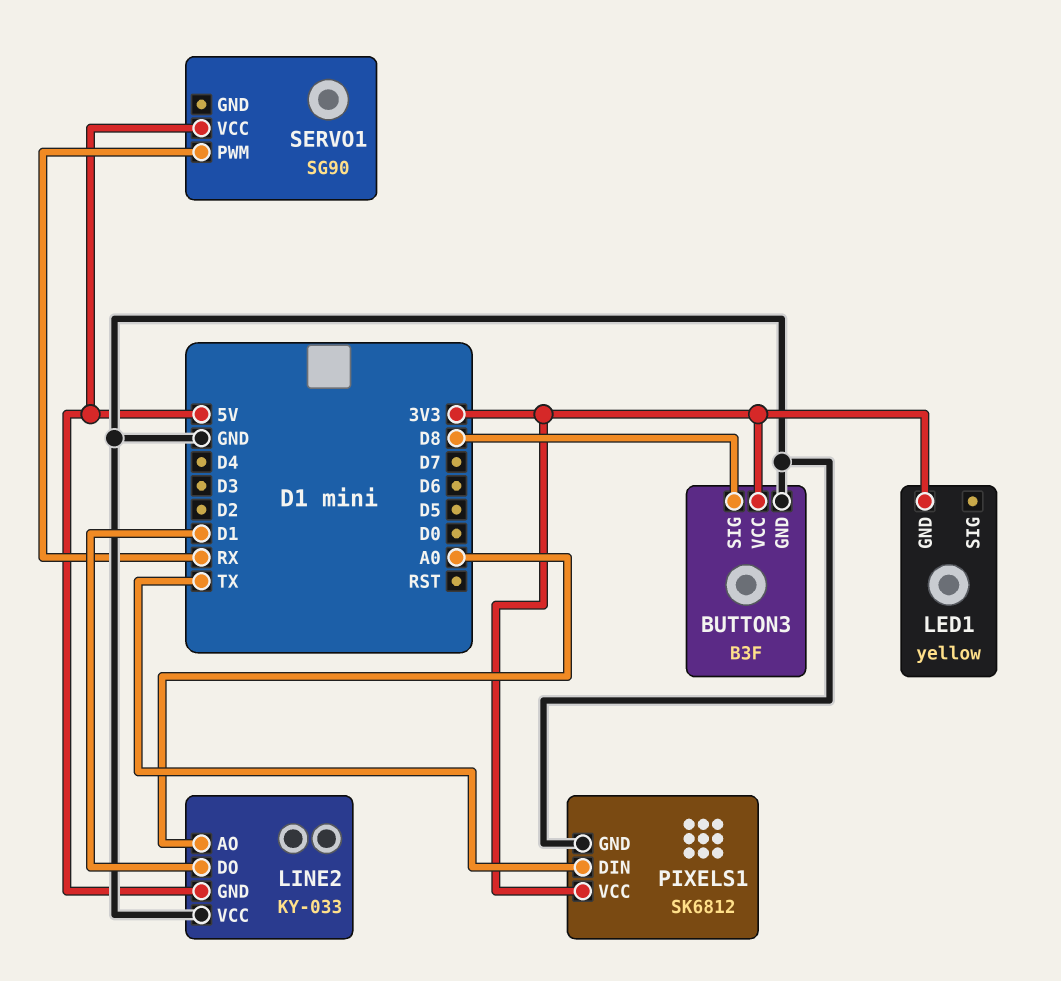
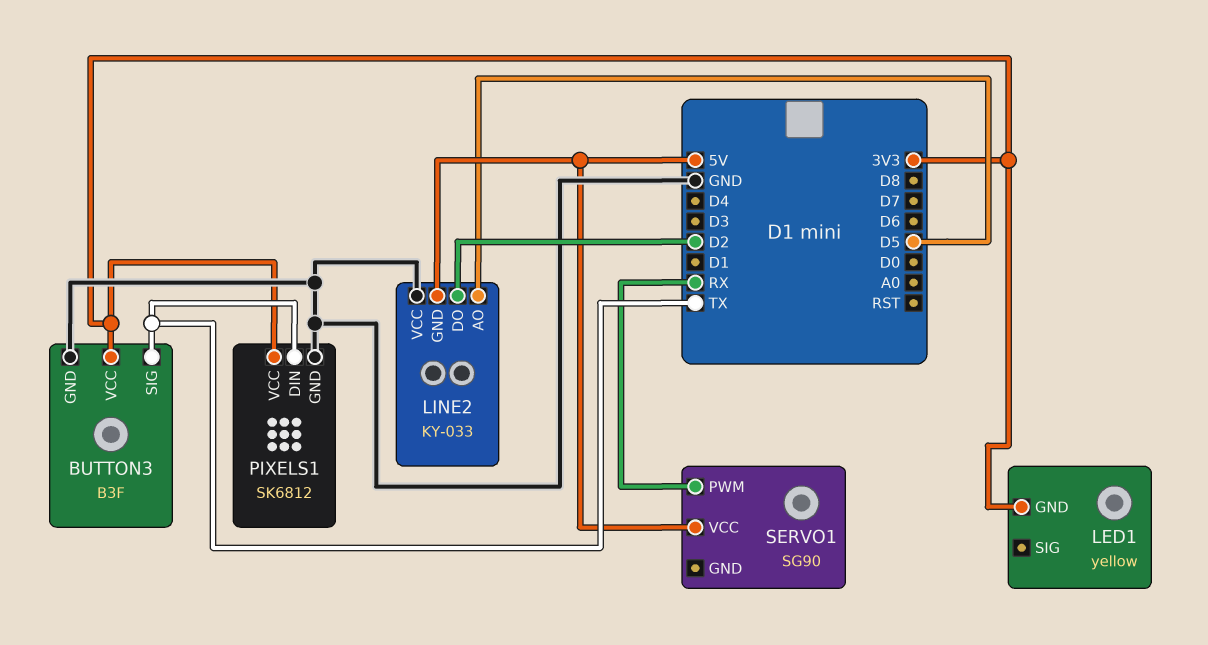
BUTTON3 pin SIG: D8 -> TX
LINE2 pin AO: A0 -> D5
LINE2 pin DO: D1 -> D2

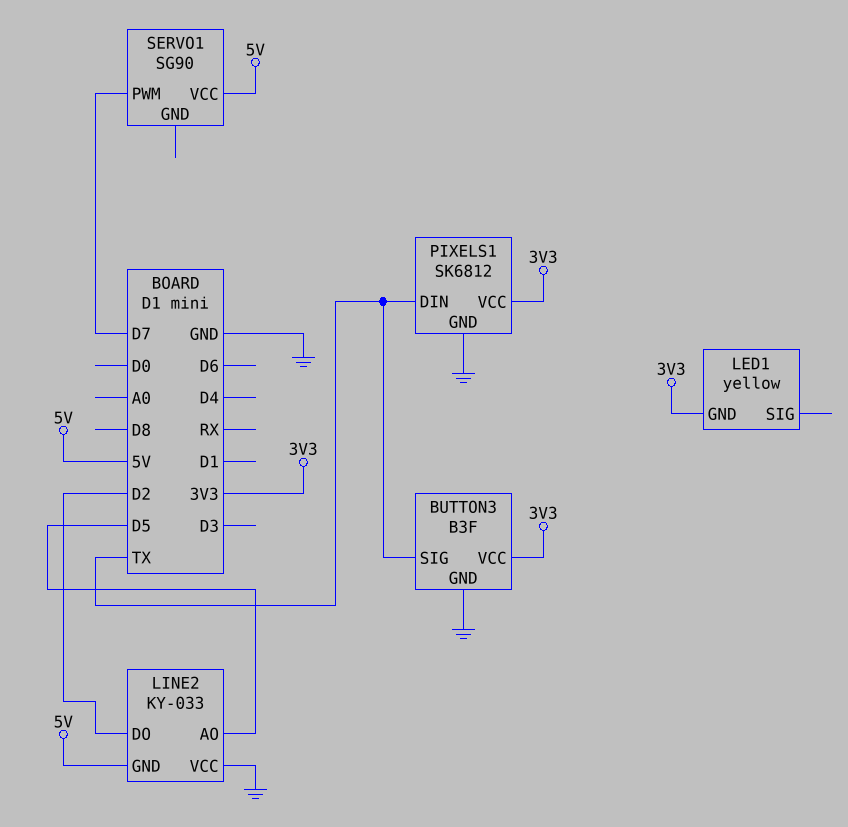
SERVO1 pin PWM: RX -> D7

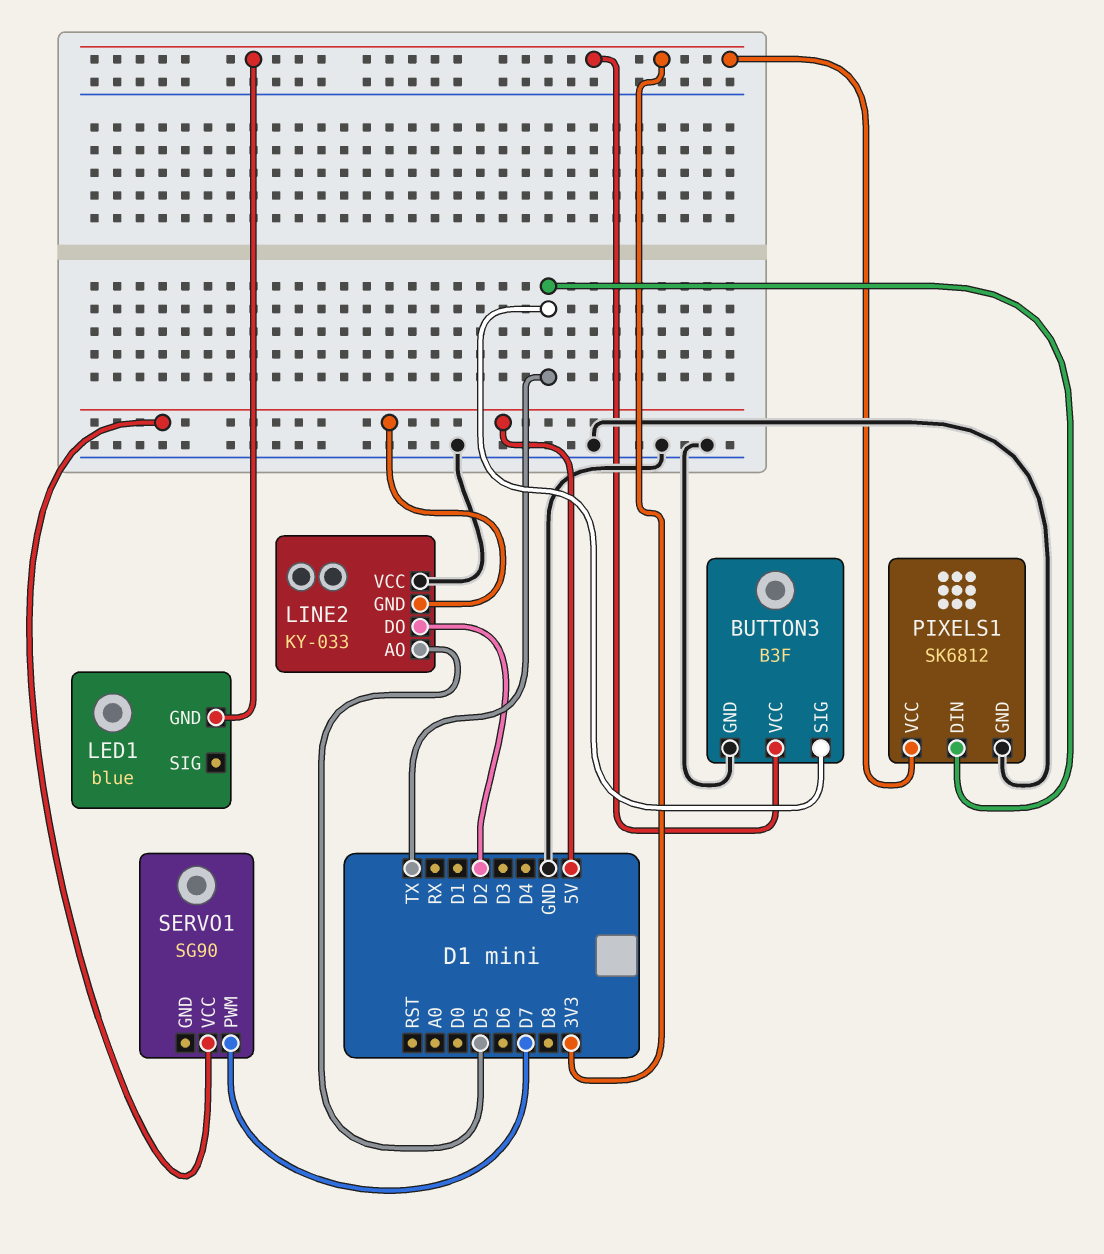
LED1: yellow -> blue

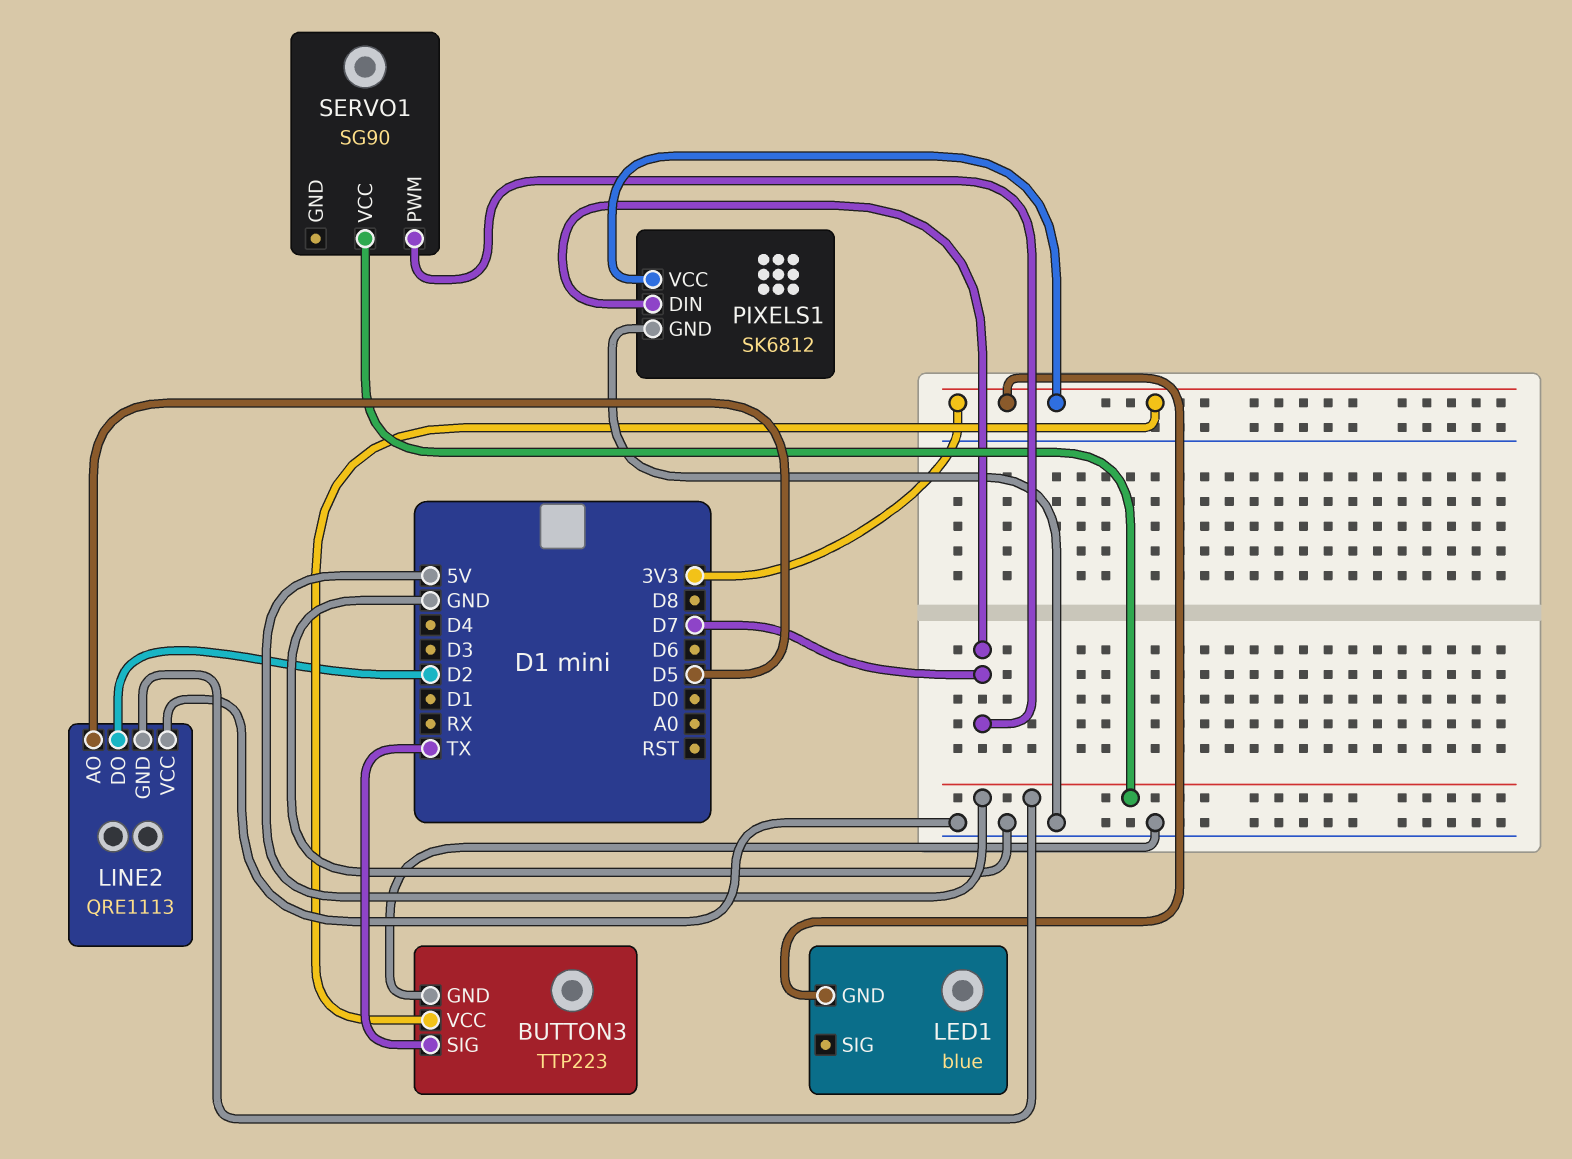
BUTTON3: B3F -> TTP223
LINE2: KY-033 -> QRE1113
PIXELS1 pin DIN: TX -> D7

